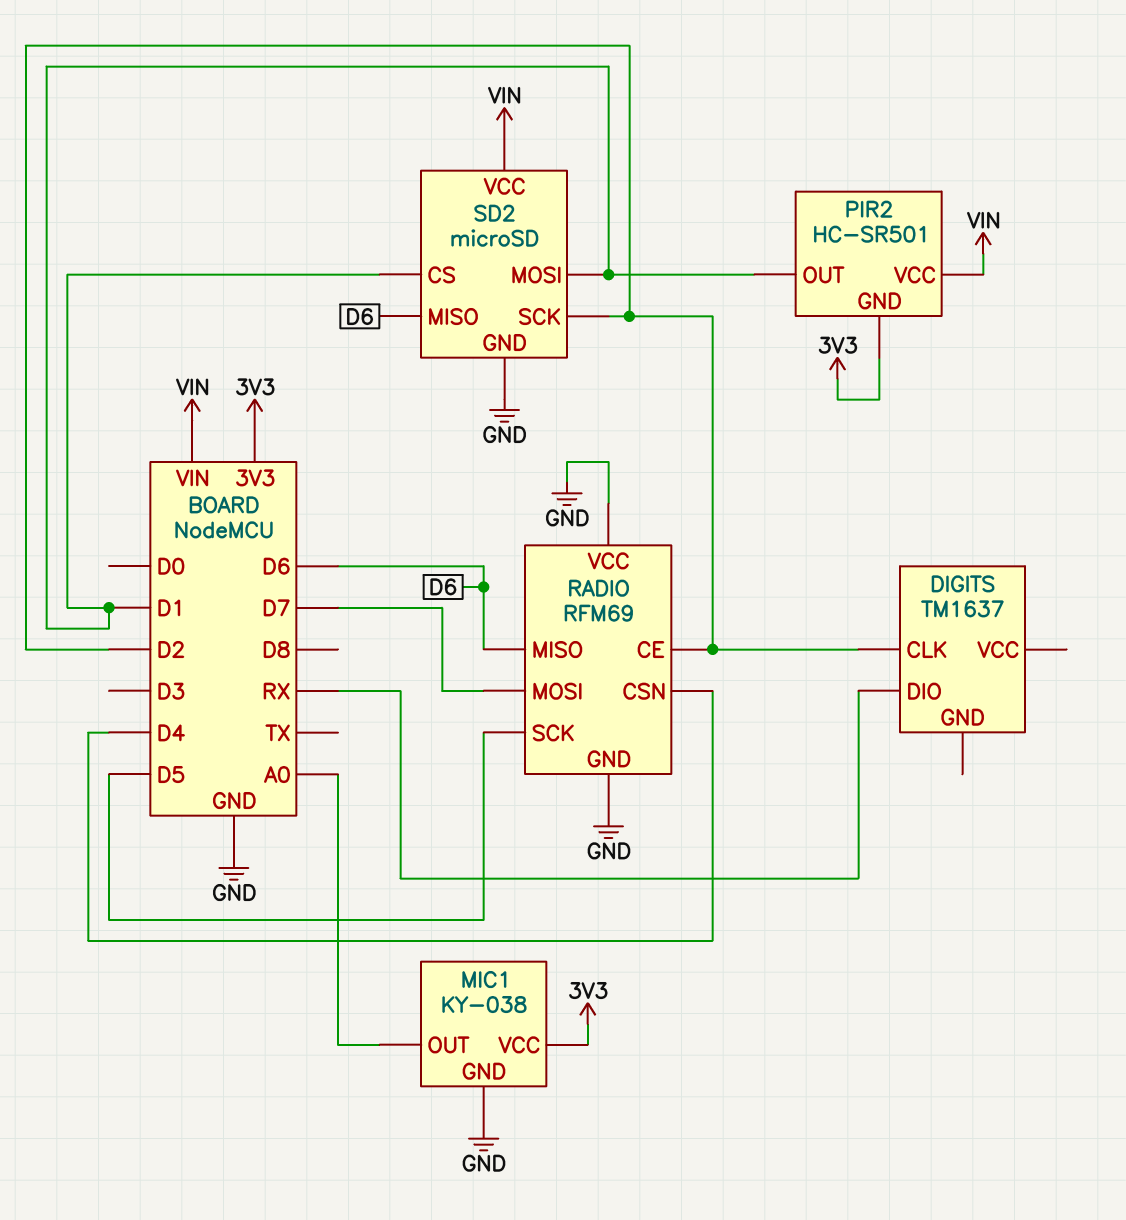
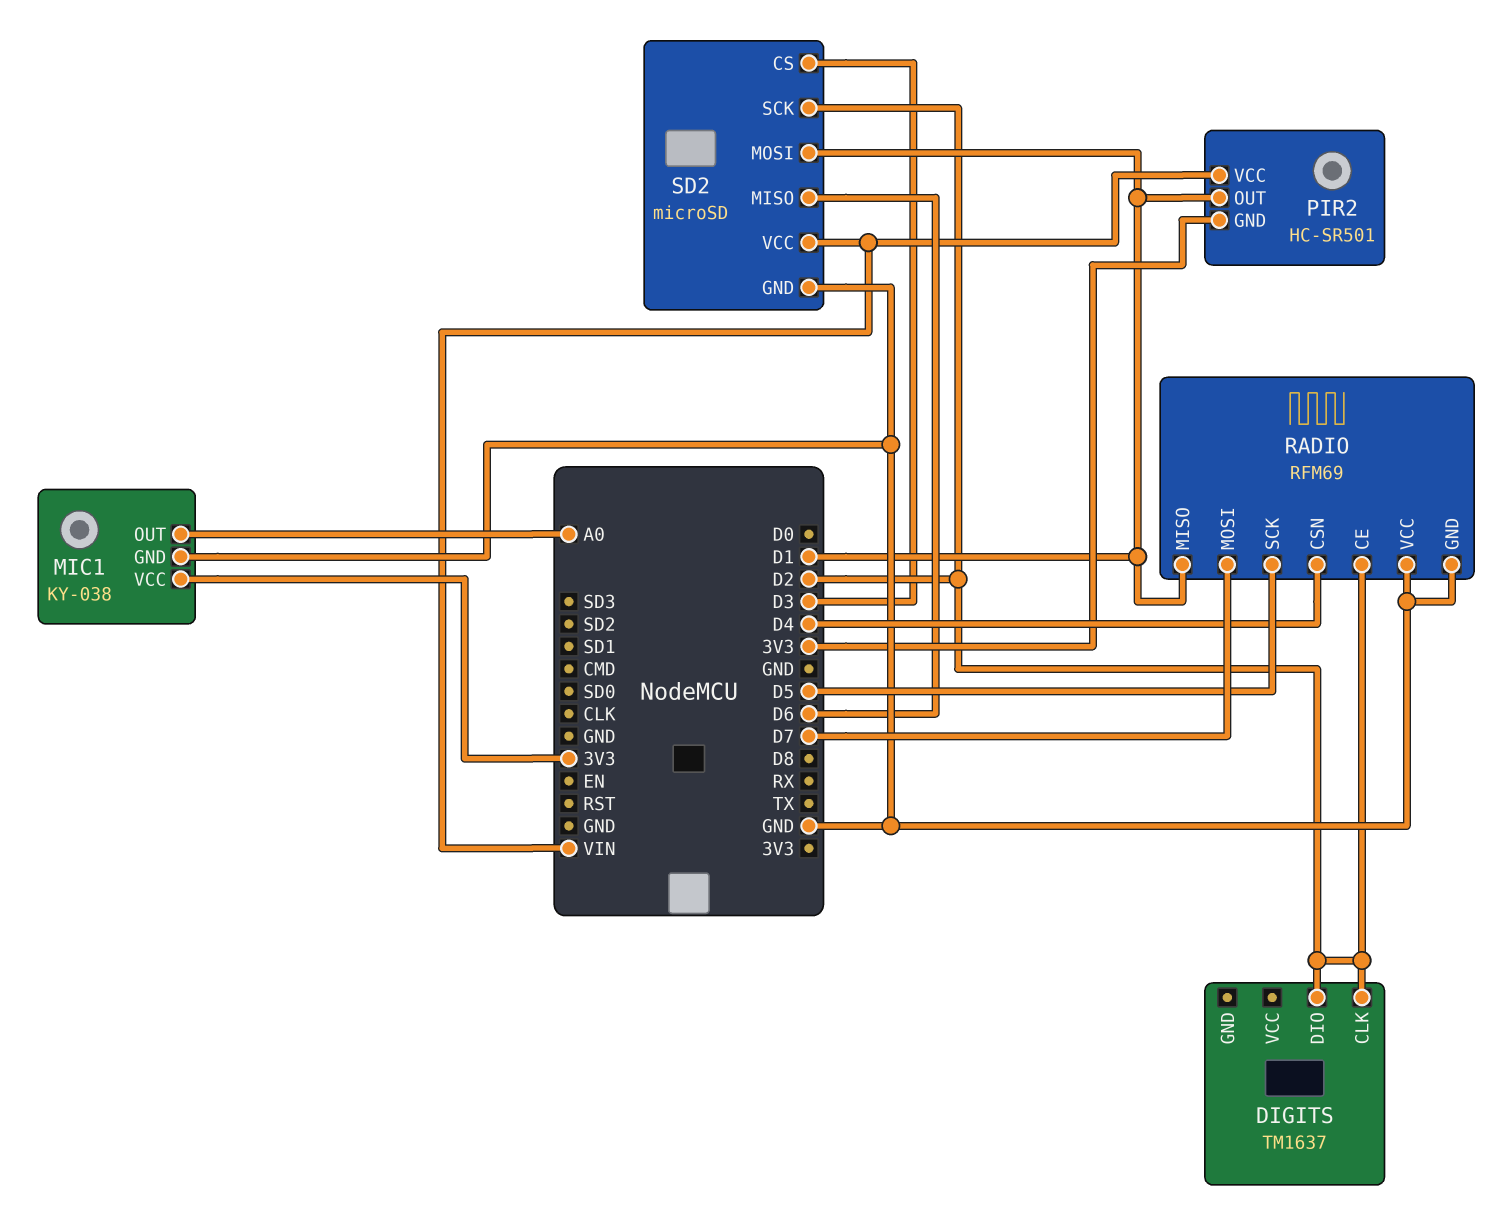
DIGITS pin DIO: RX -> D2
RADIO pin MISO: D6 -> D1
SD2 pin CS: D1 -> D3

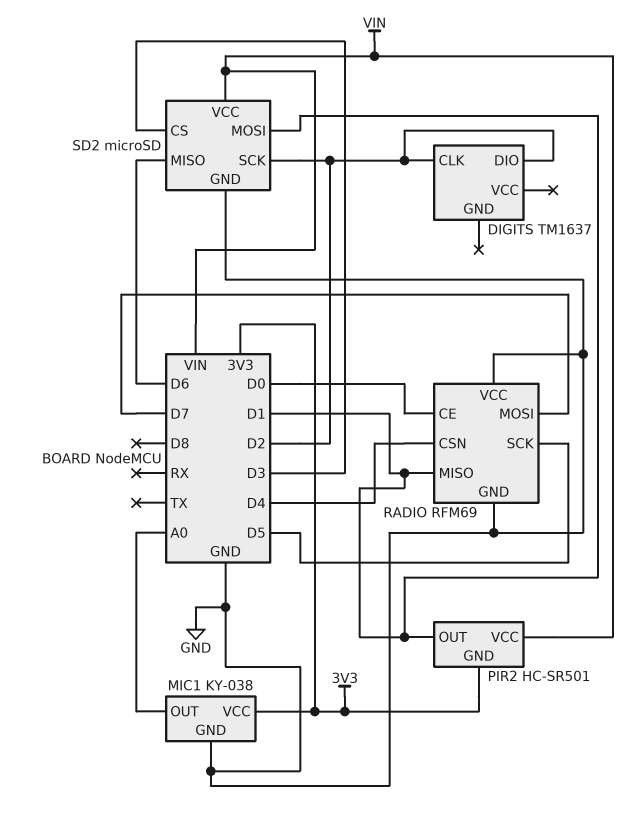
RADIO pin CE: D2 -> D0

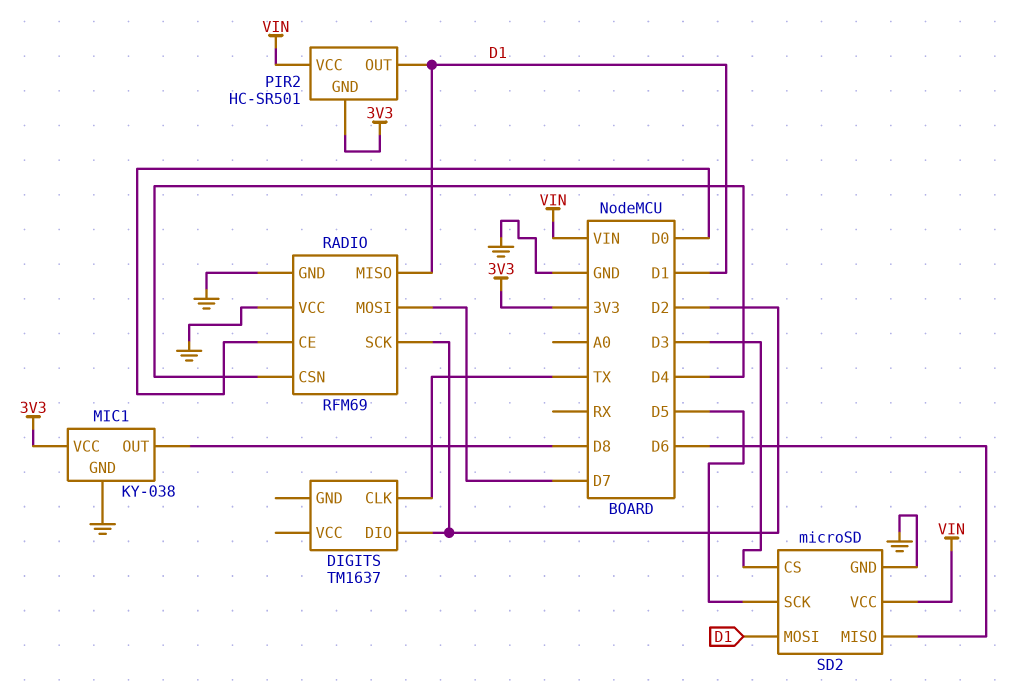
DIGITS pin CLK: D2 -> TX
MIC1 pin OUT: A0 -> D8
RADIO pin SCK: D5 -> D2
SD2 pin SCK: D2 -> D5

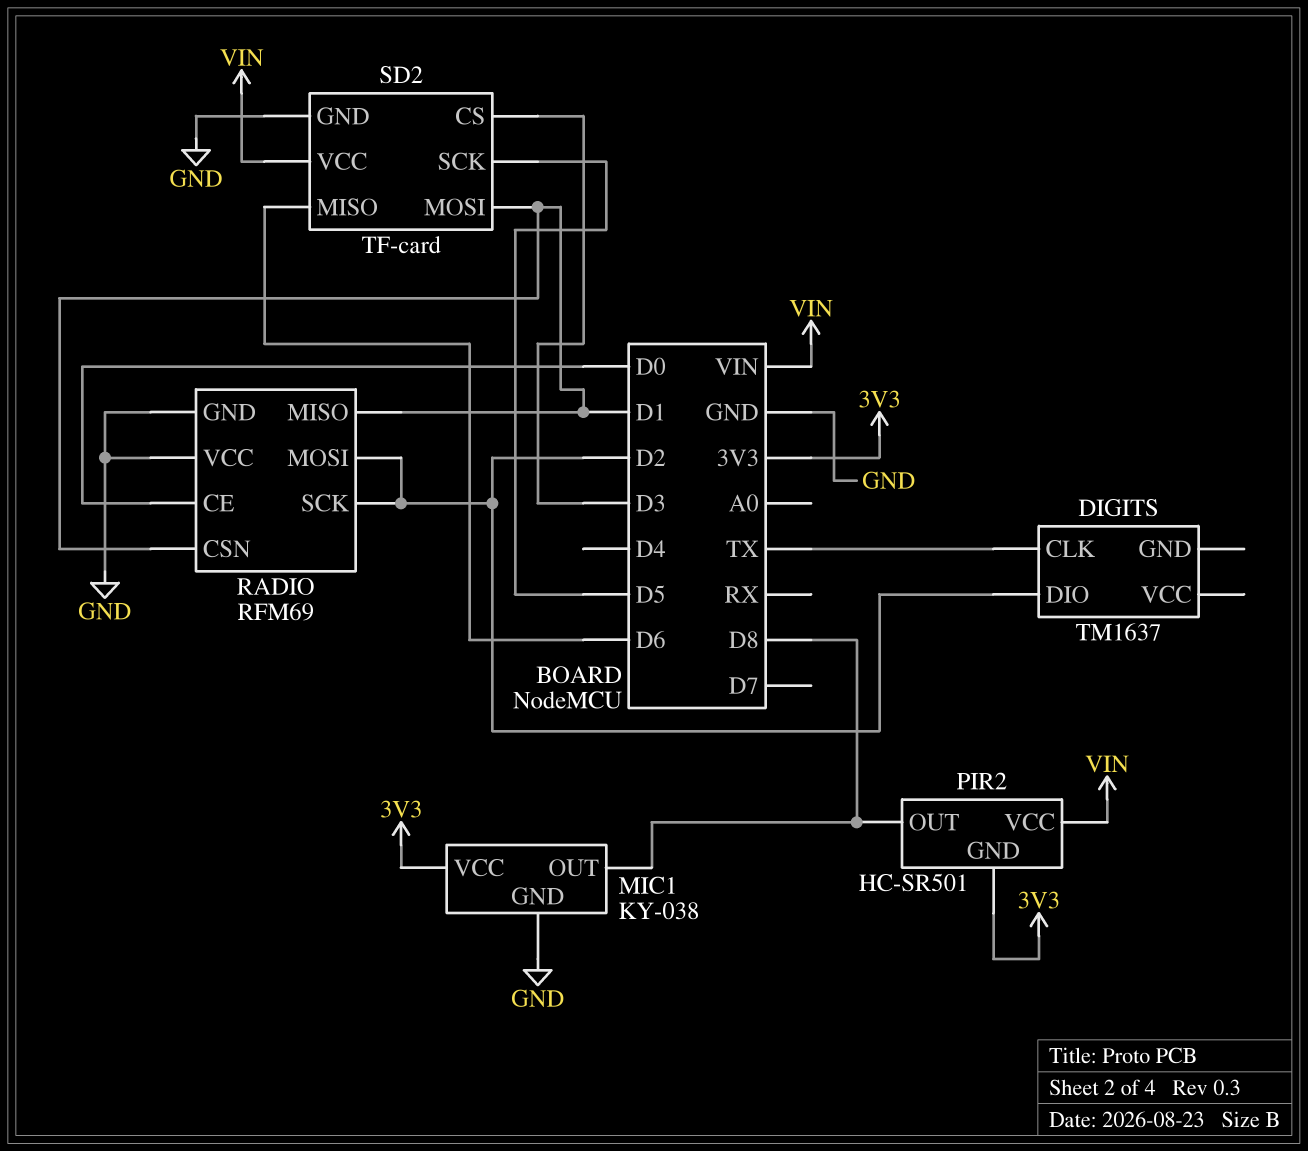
PIR2 pin OUT: D1 -> D8
RADIO pin CSN: D4 -> D1
RADIO pin MOSI: D7 -> D2
SD2: microSD -> TF-card

